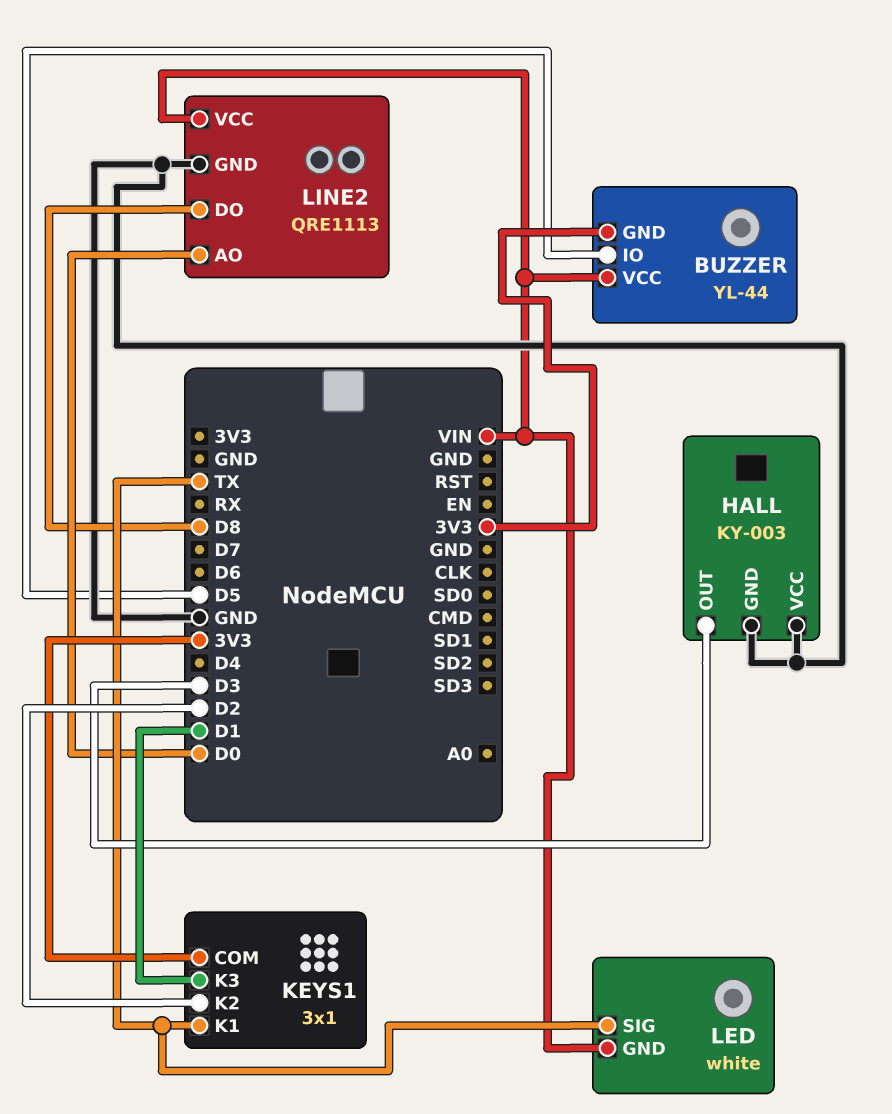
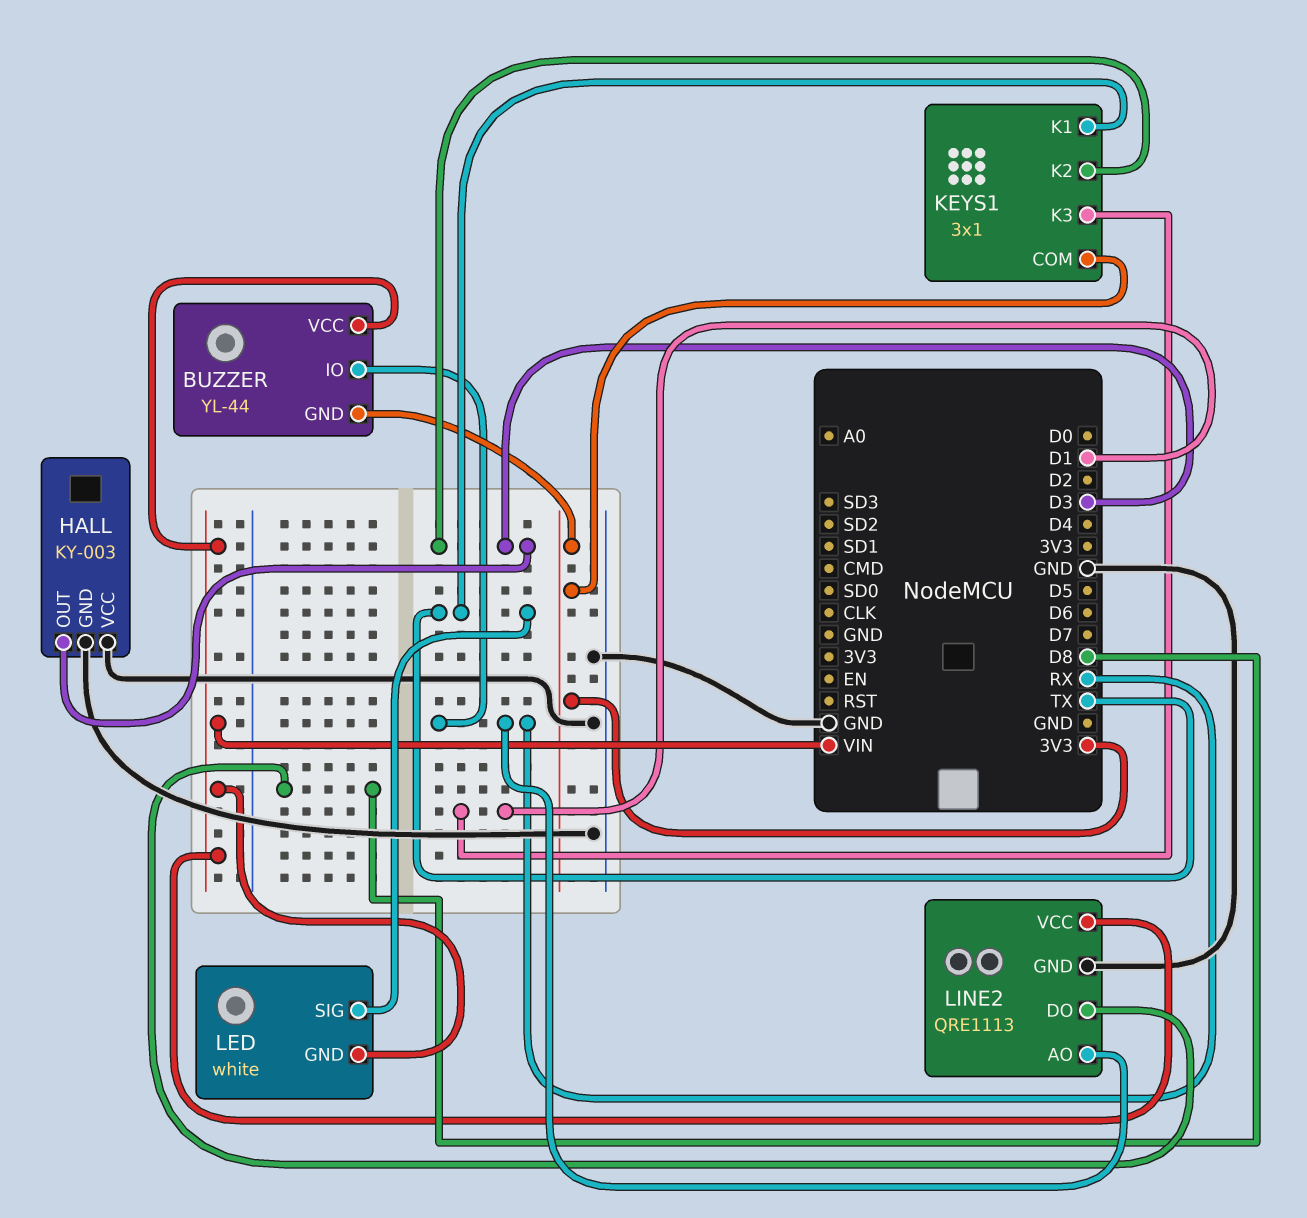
BUZZER pin IO: D5 -> RX
KEYS1 pin K2: D2 -> D3
LINE2 pin AO: D0 -> RX

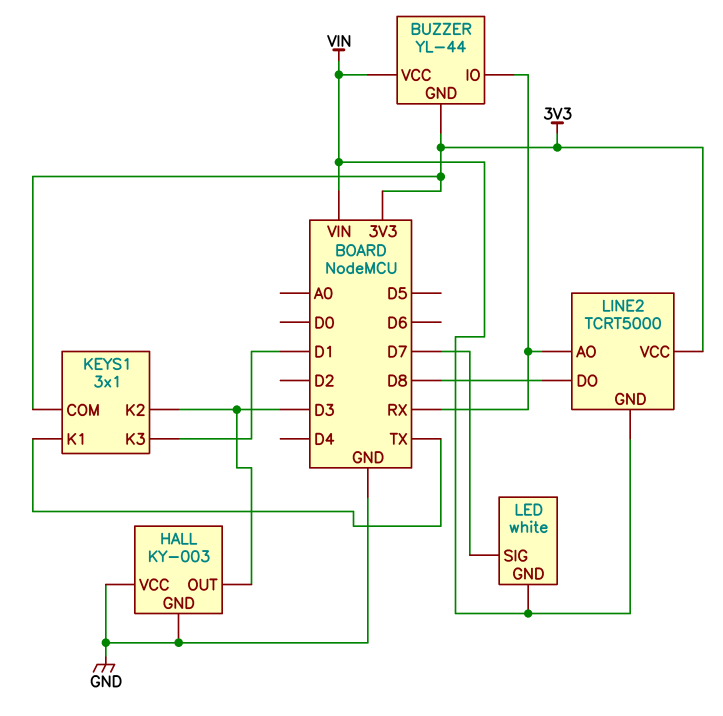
LED pin SIG: TX -> D7
LINE2: QRE1113 -> TCRT5000
LINE2 pin GND: GND -> VIN
LINE2 pin VCC: VIN -> 3V3

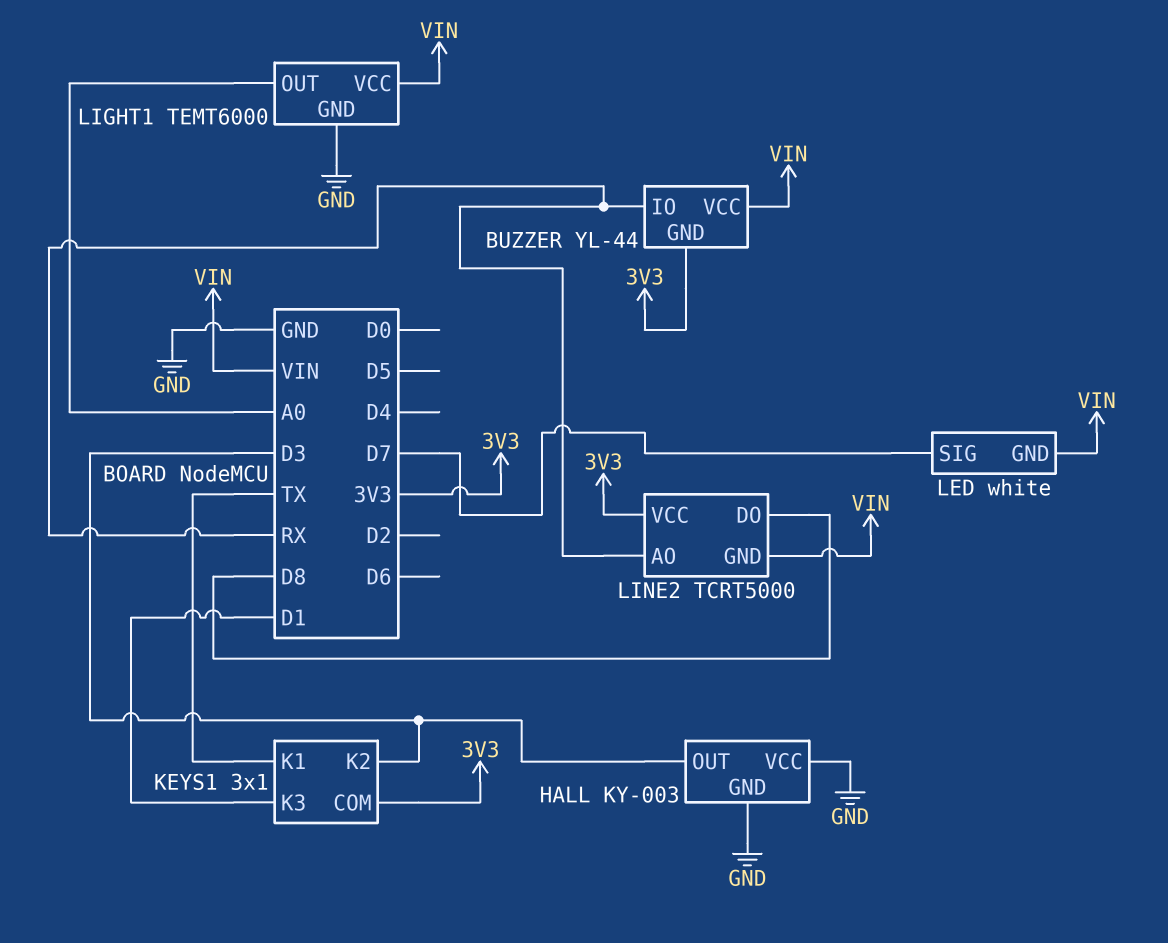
LIGHT1: none -> TEMT6000
LIGHT1 pin GND: none -> GND
LIGHT1 pin OUT: none -> A0
LIGHT1 pin VCC: none -> VIN

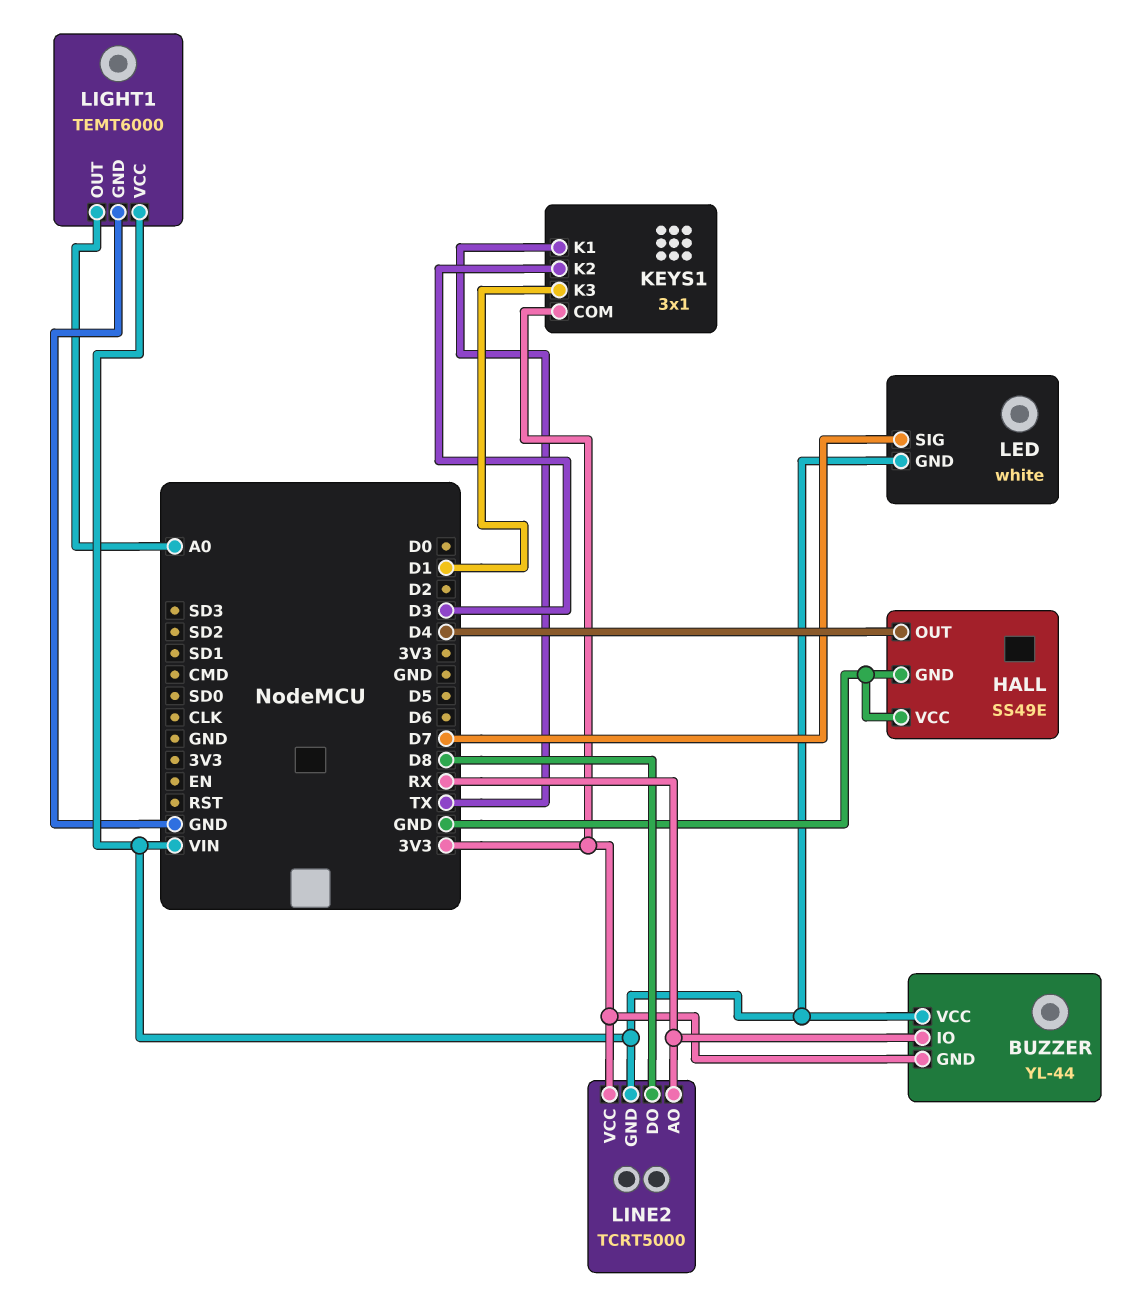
HALL: KY-003 -> SS49E
HALL pin OUT: D3 -> D4

